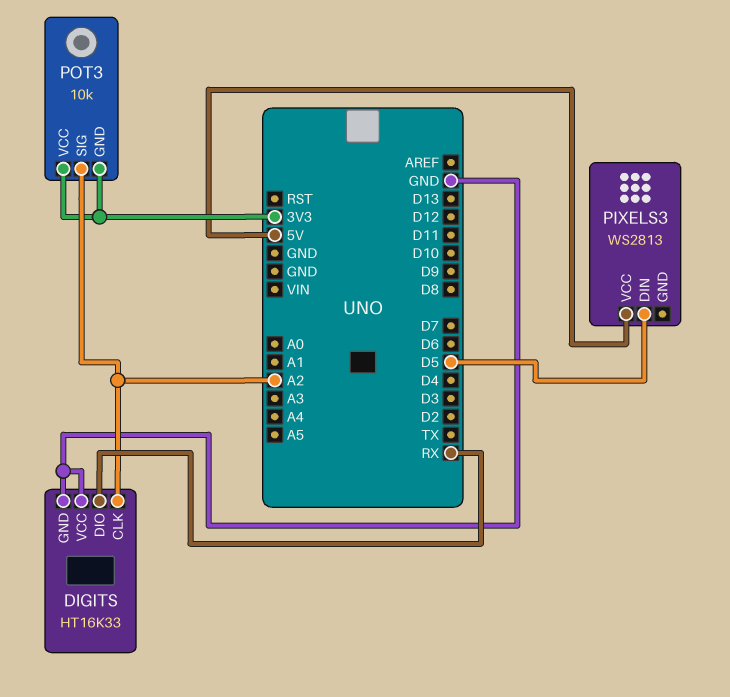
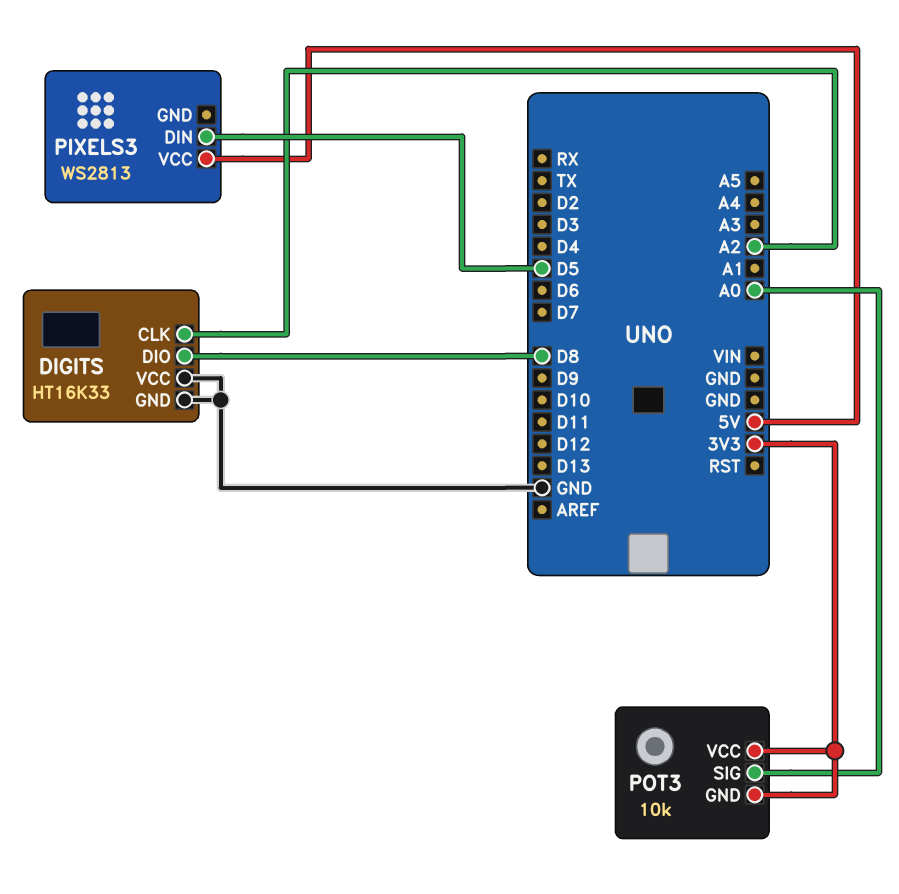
DIGITS pin DIO: RX -> D8
POT3 pin SIG: A2 -> A0

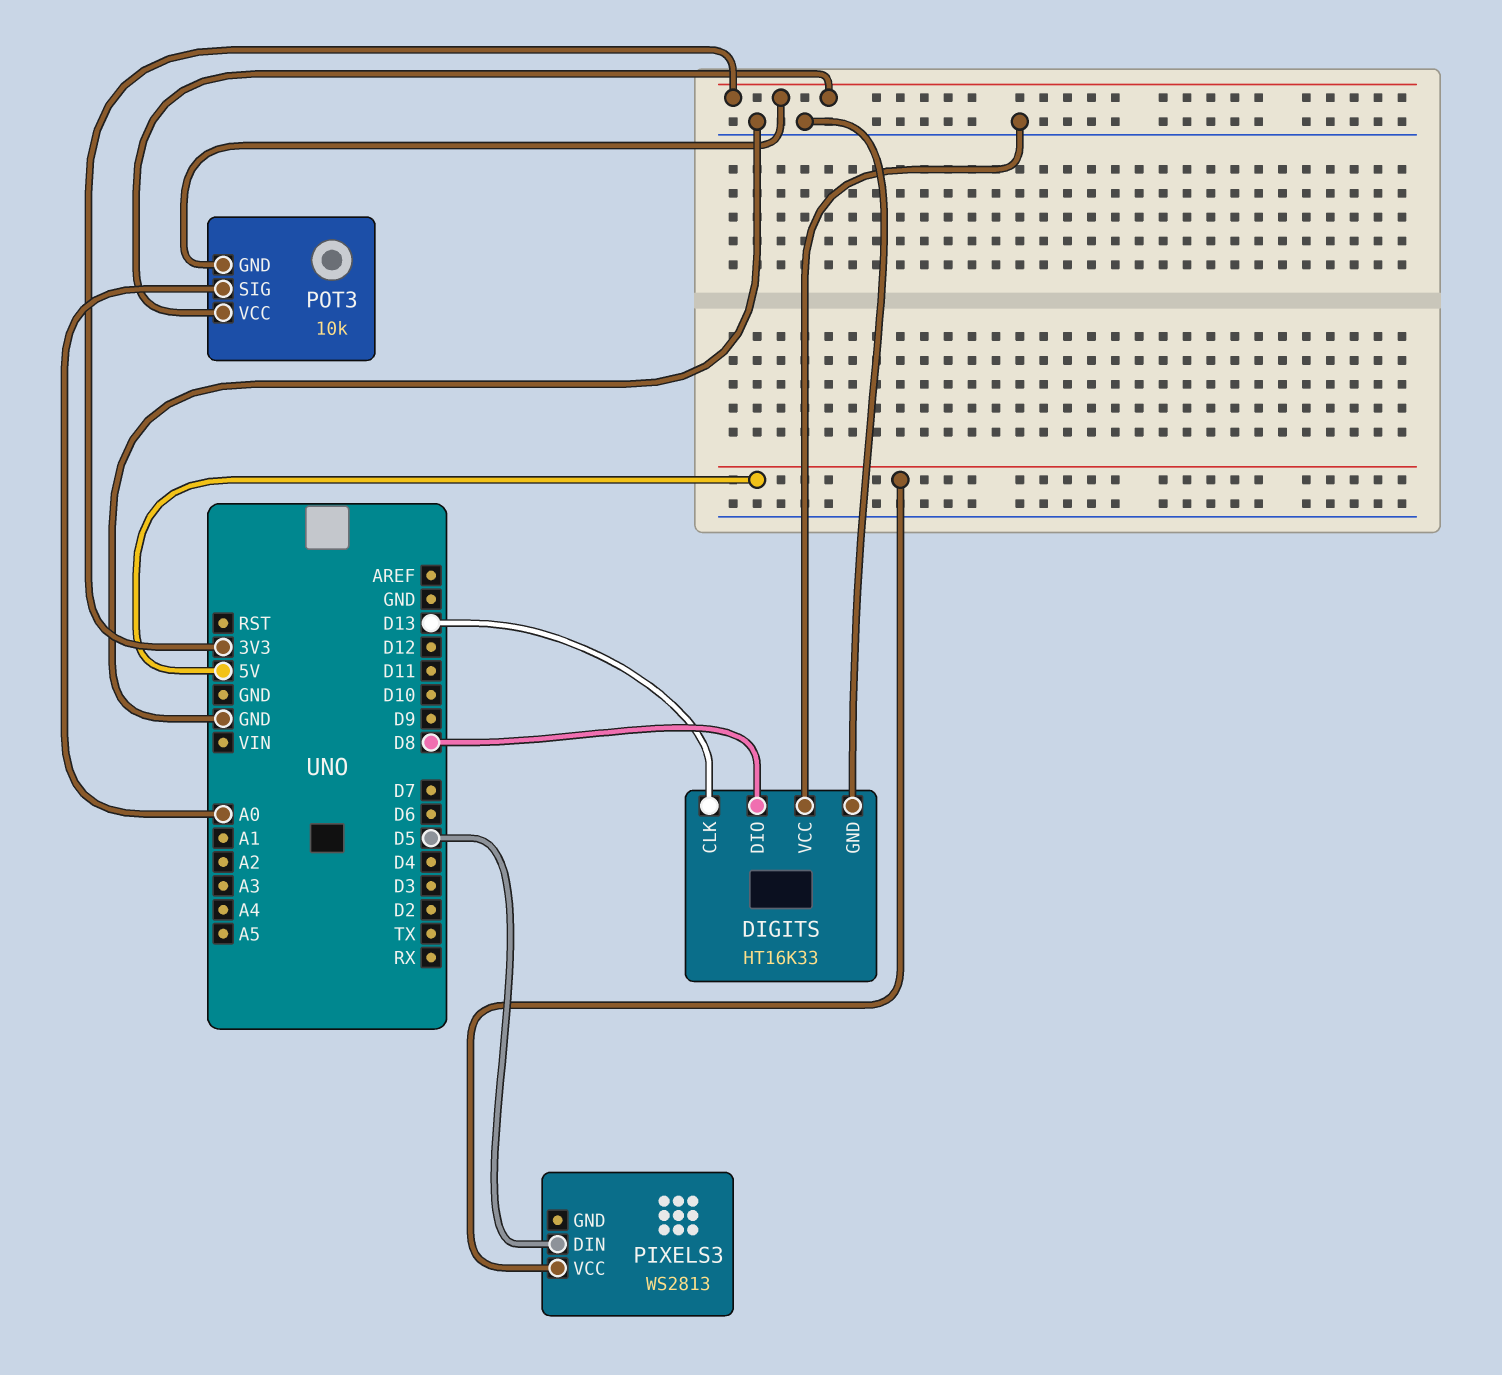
DIGITS pin CLK: A2 -> D13

